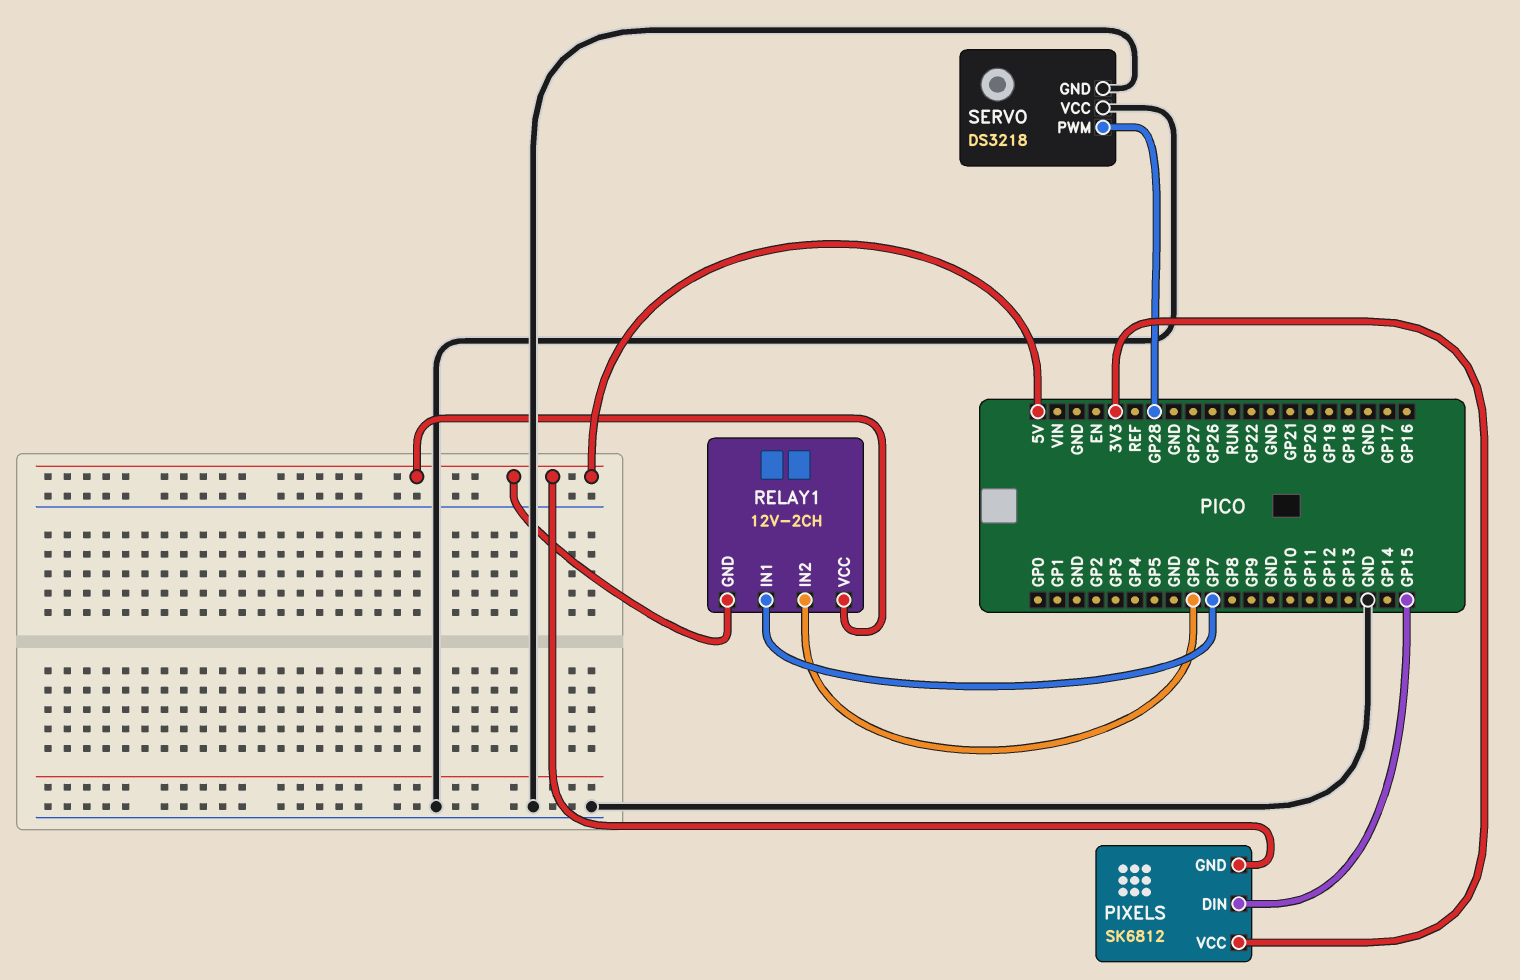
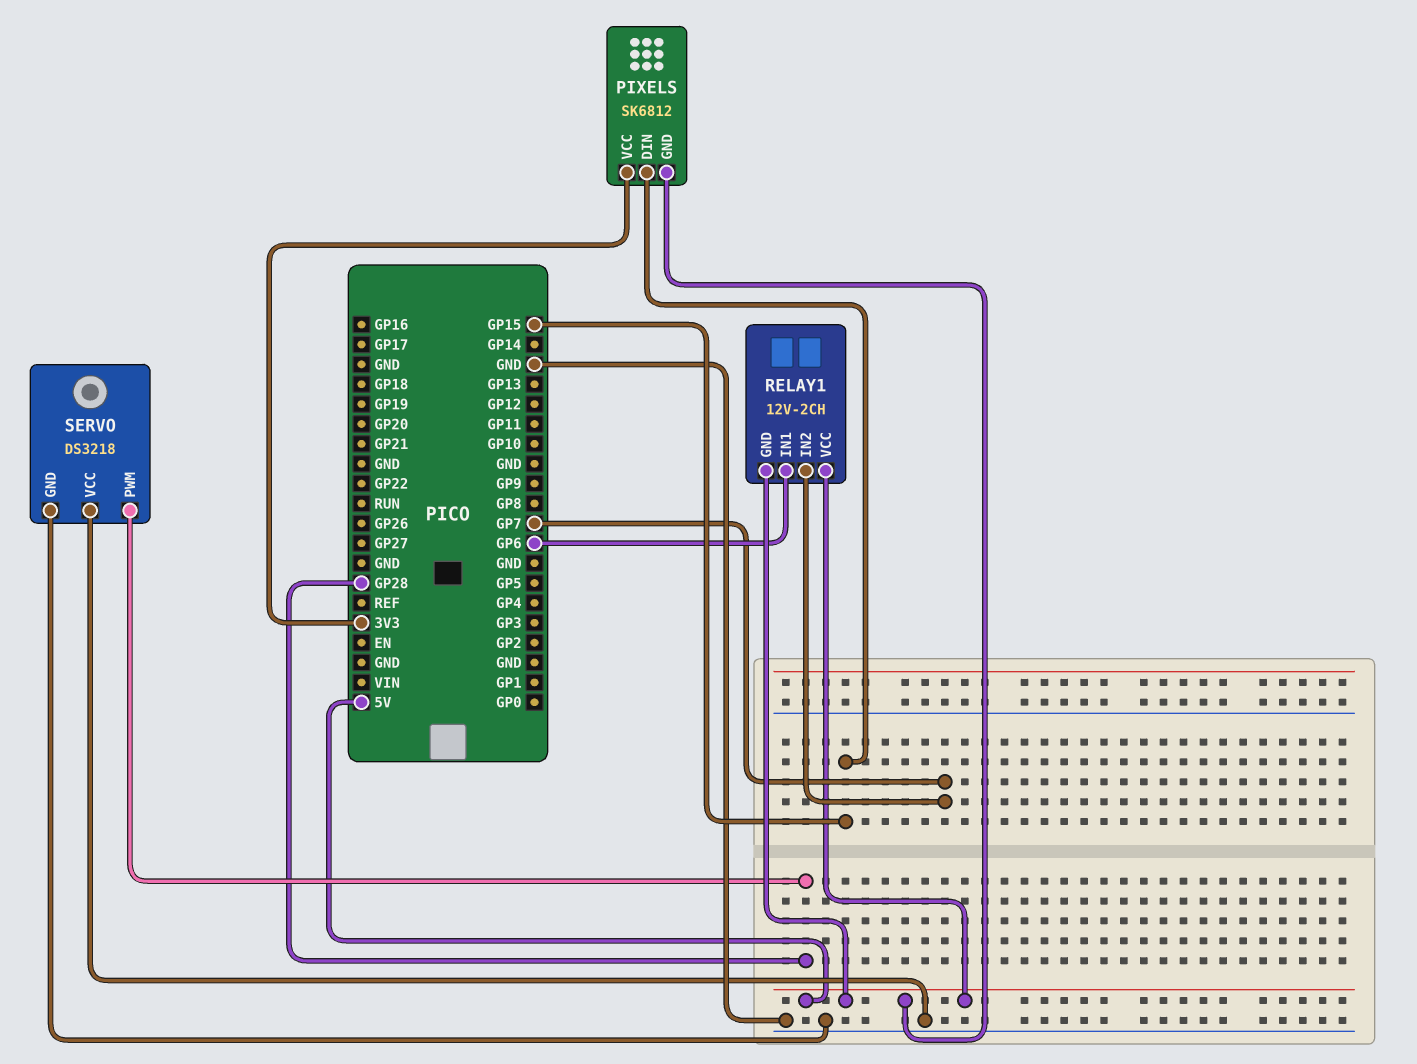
RELAY1 pin IN1: GP7 -> GP6
RELAY1 pin IN2: GP6 -> GP7

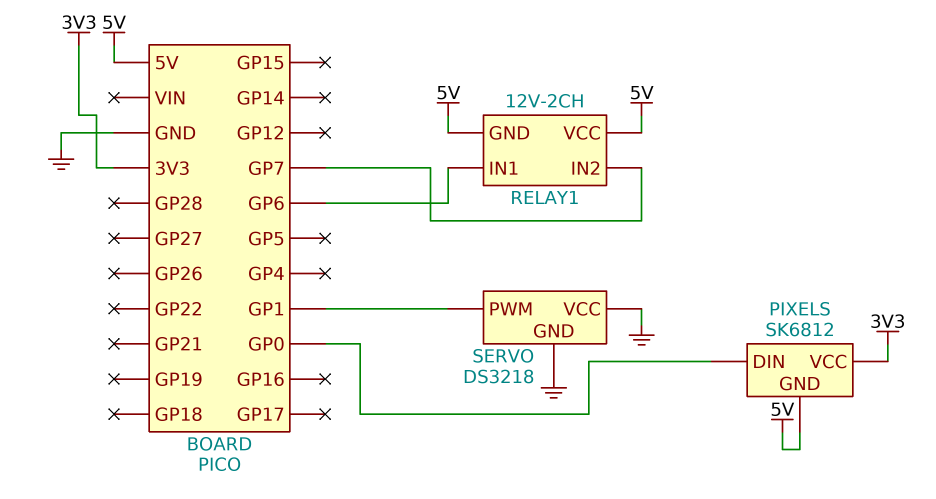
PIXELS pin DIN: GP15 -> GP0
SERVO pin PWM: GP28 -> GP1

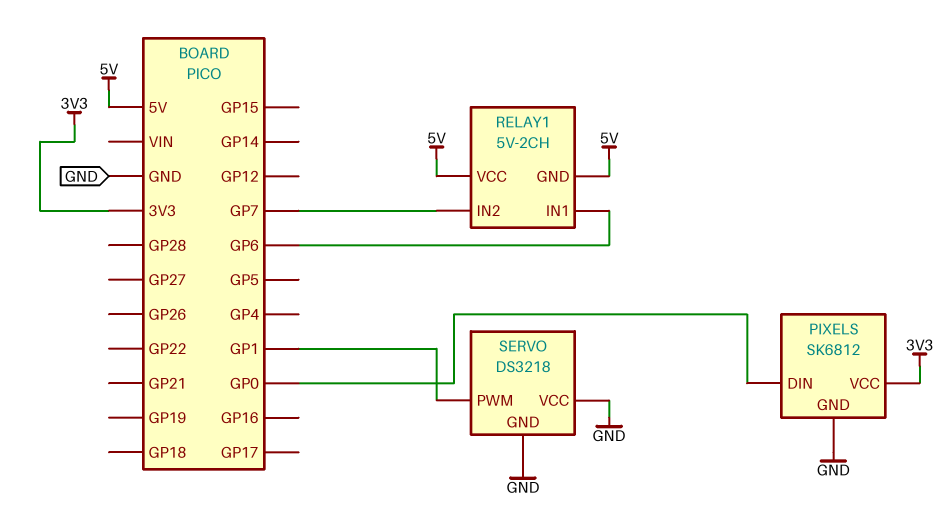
PIXELS pin GND: 5V -> GND
RELAY1: 12V-2CH -> 5V-2CH

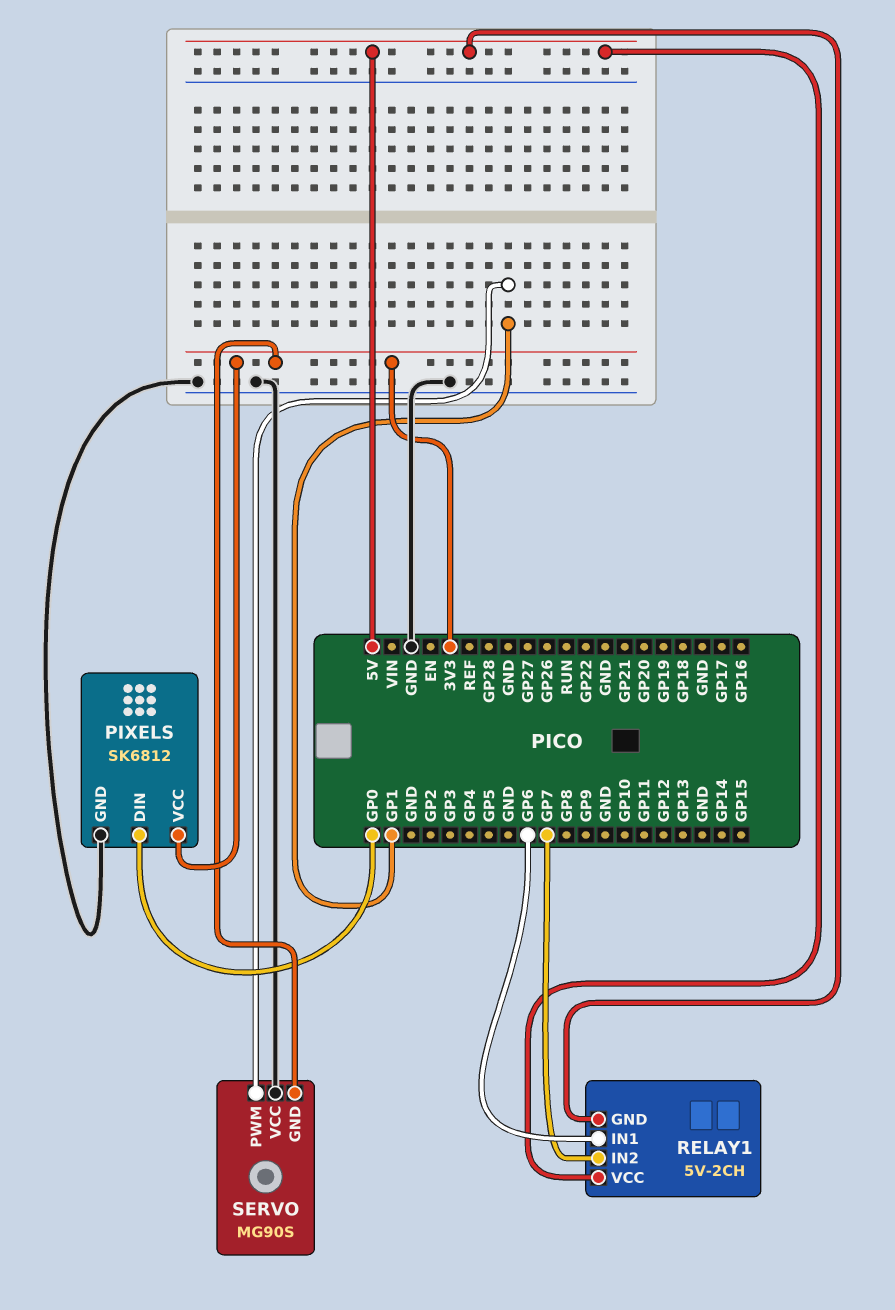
SERVO: DS3218 -> MG90S
SERVO pin GND: GND -> 3V3

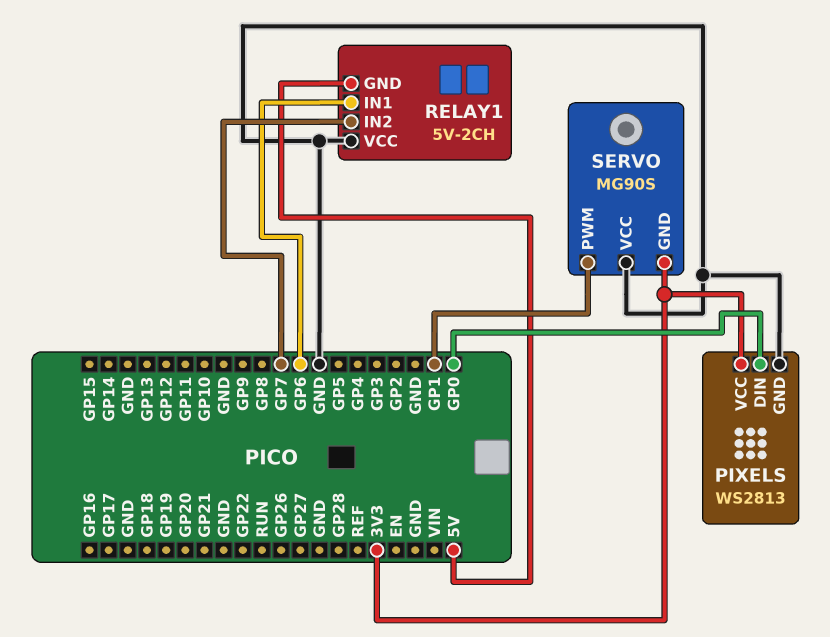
PIXELS: SK6812 -> WS2813
RELAY1 pin VCC: 5V -> GND

